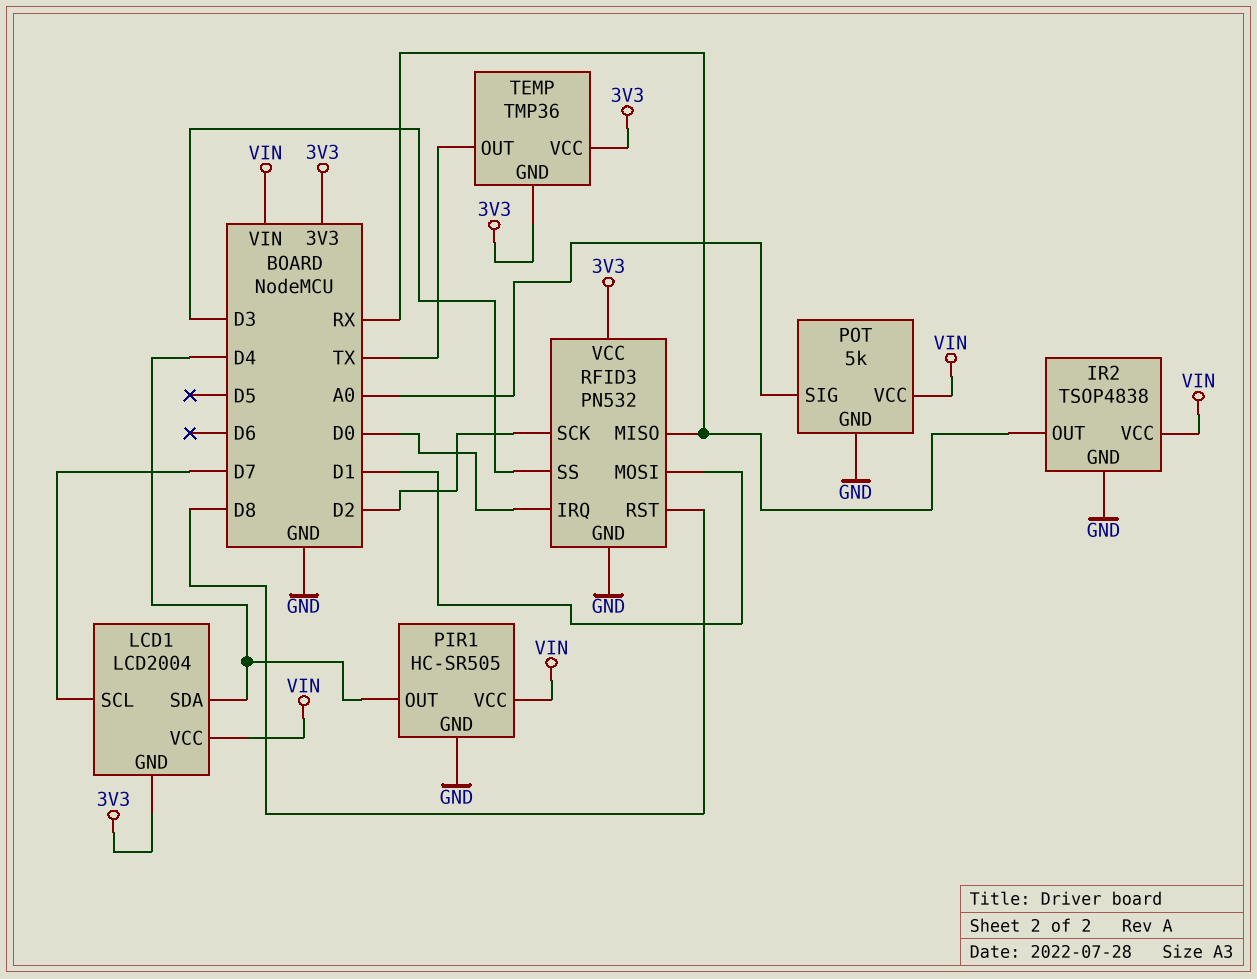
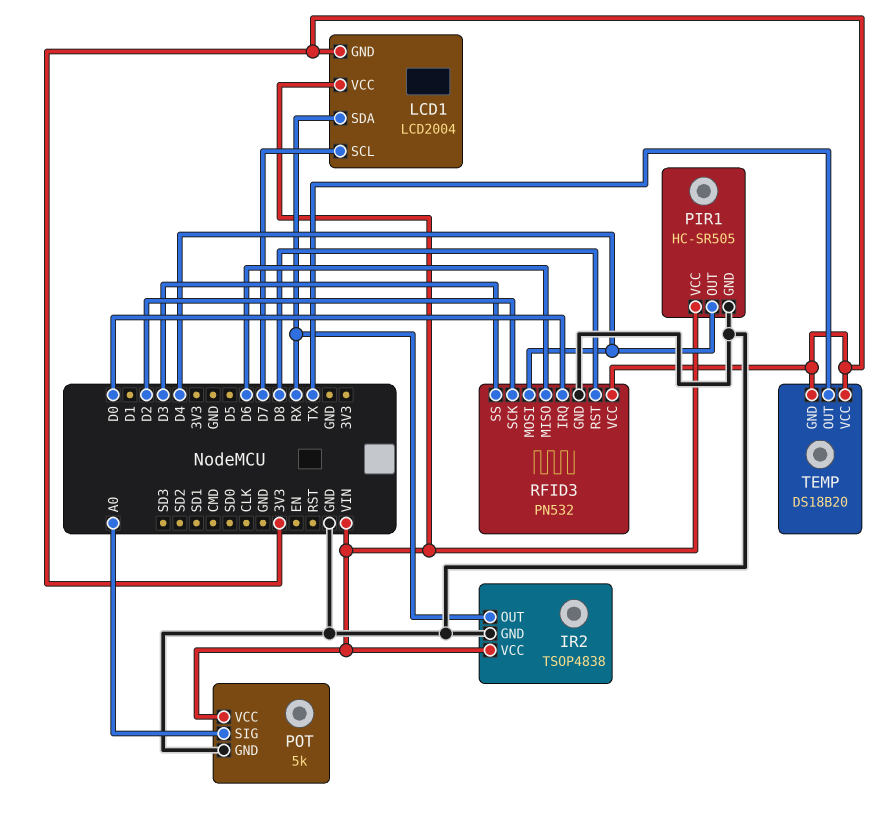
LCD1 pin SDA: D4 -> RX
RFID3 pin MISO: RX -> D6
RFID3 pin MOSI: D1 -> D4
TEMP: TMP36 -> DS18B20

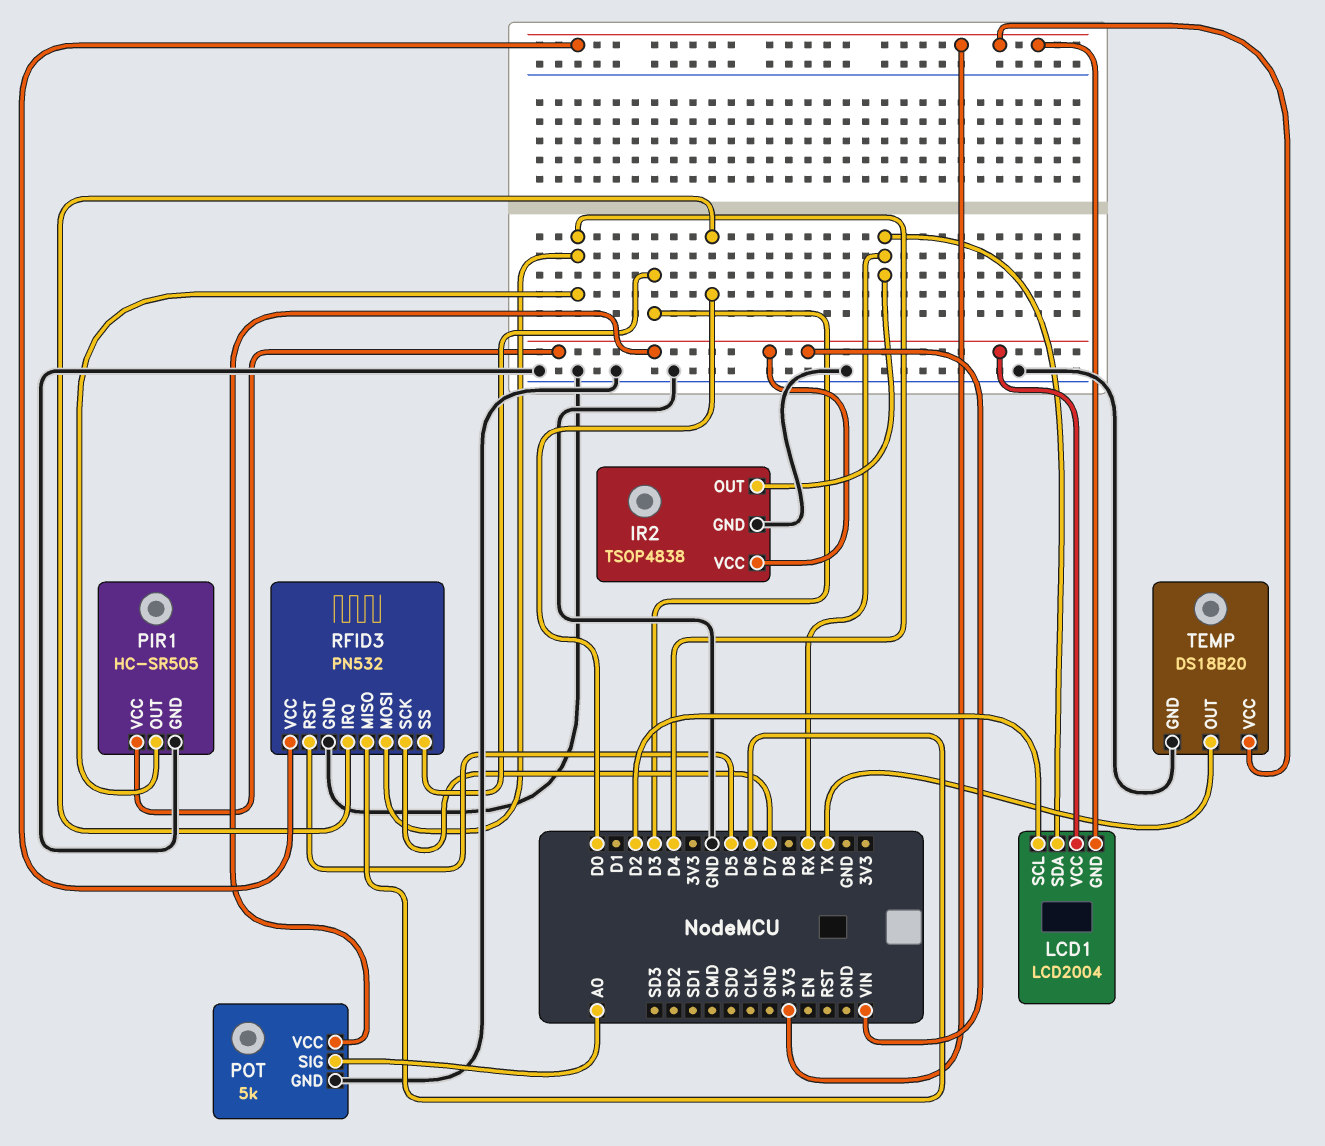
LCD1 pin SCL: D7 -> D2
RFID3 pin RST: D8 -> D5
RFID3 pin SCK: D2 -> D7
TEMP pin GND: 3V3 -> GND

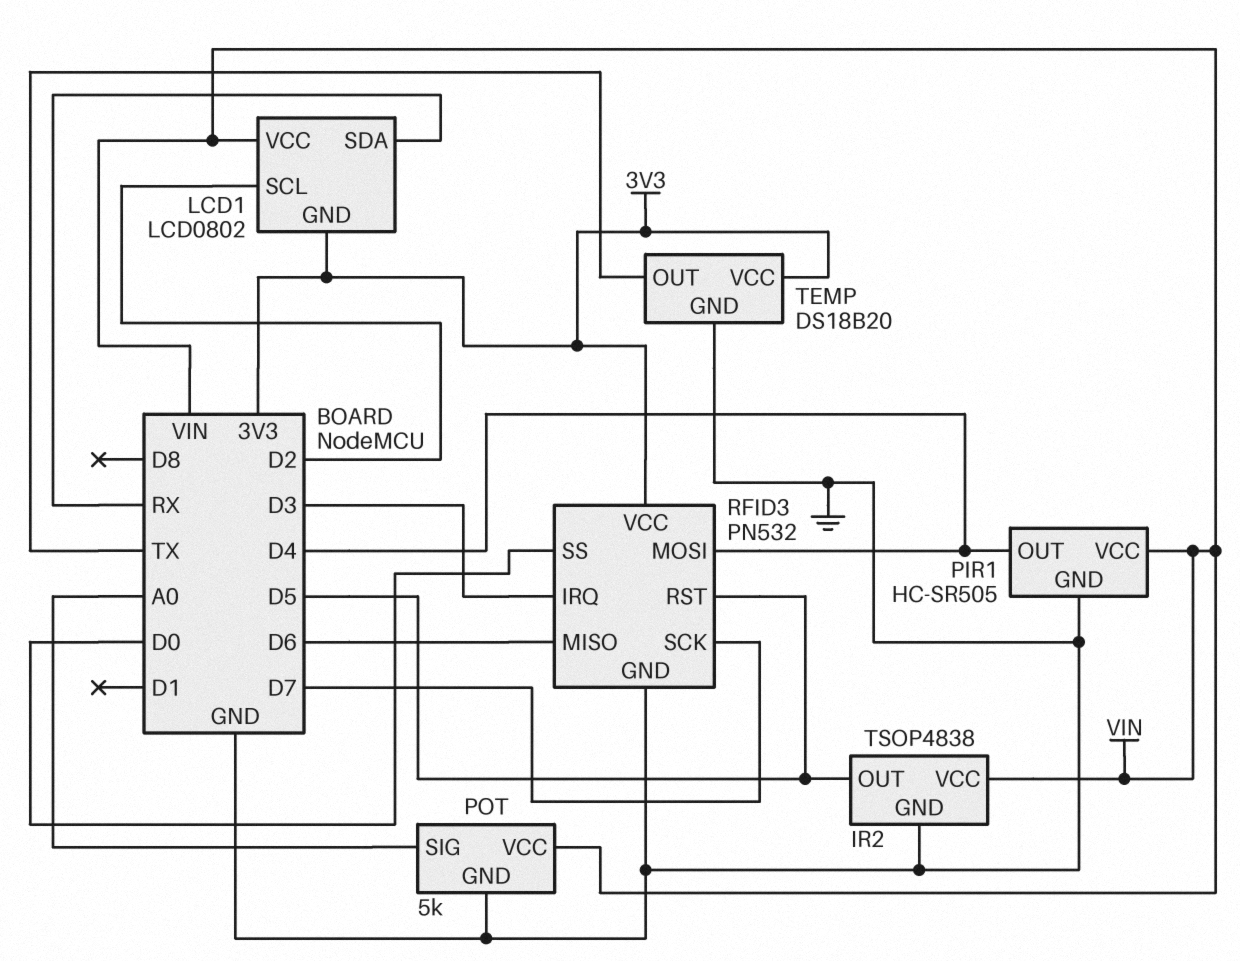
IR2 pin OUT: RX -> D5
LCD1: LCD2004 -> LCD0802
RFID3 pin IRQ: D0 -> D3
RFID3 pin SS: D3 -> D0

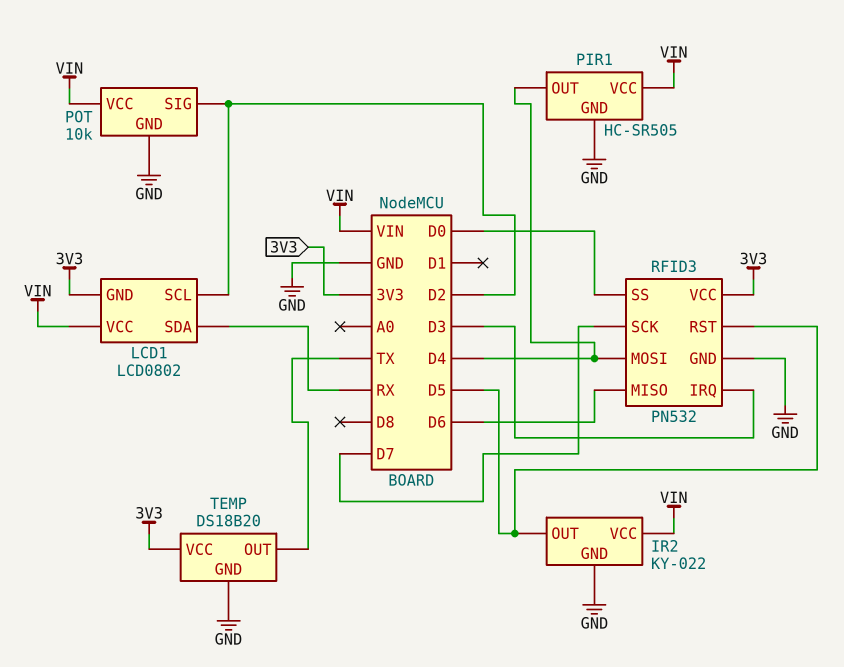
IR2: TSOP4838 -> KY-022
POT: 5k -> 10k
POT pin SIG: A0 -> D2

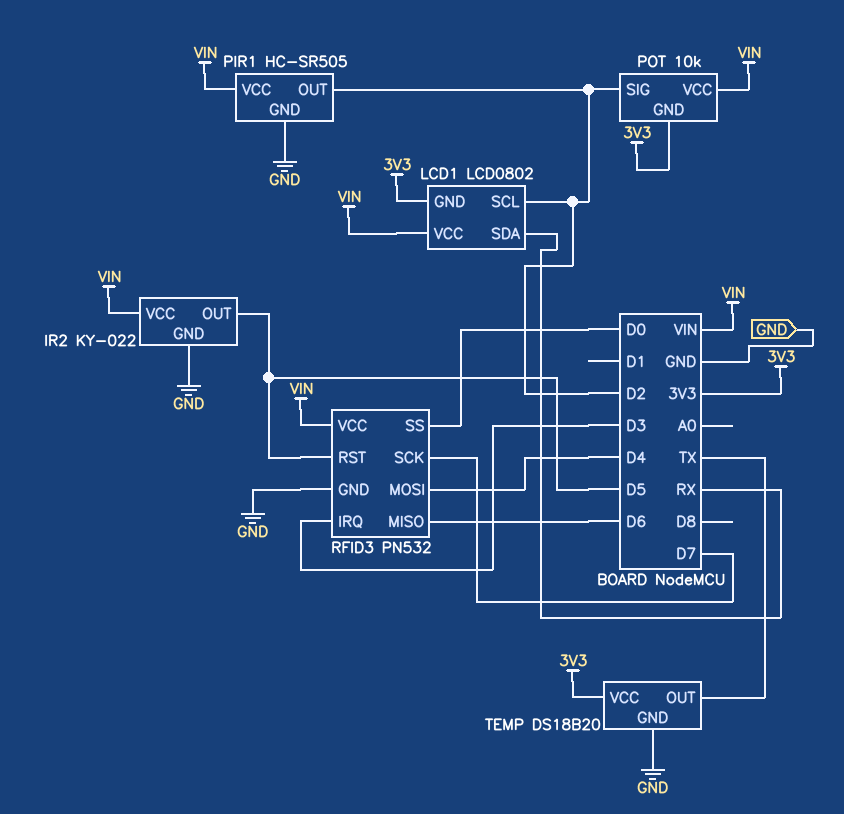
PIR1 pin OUT: D4 -> D2
POT pin GND: GND -> 3V3
RFID3 pin VCC: 3V3 -> VIN

